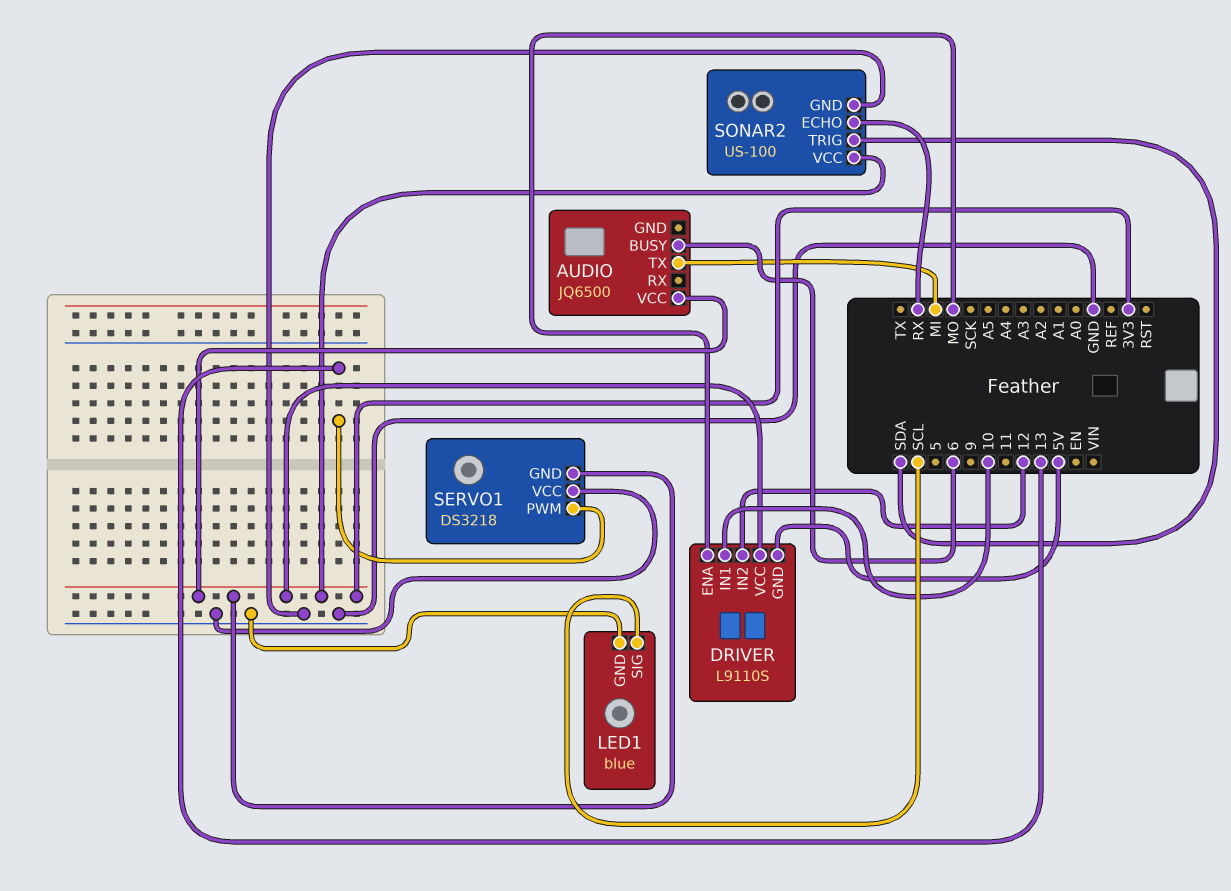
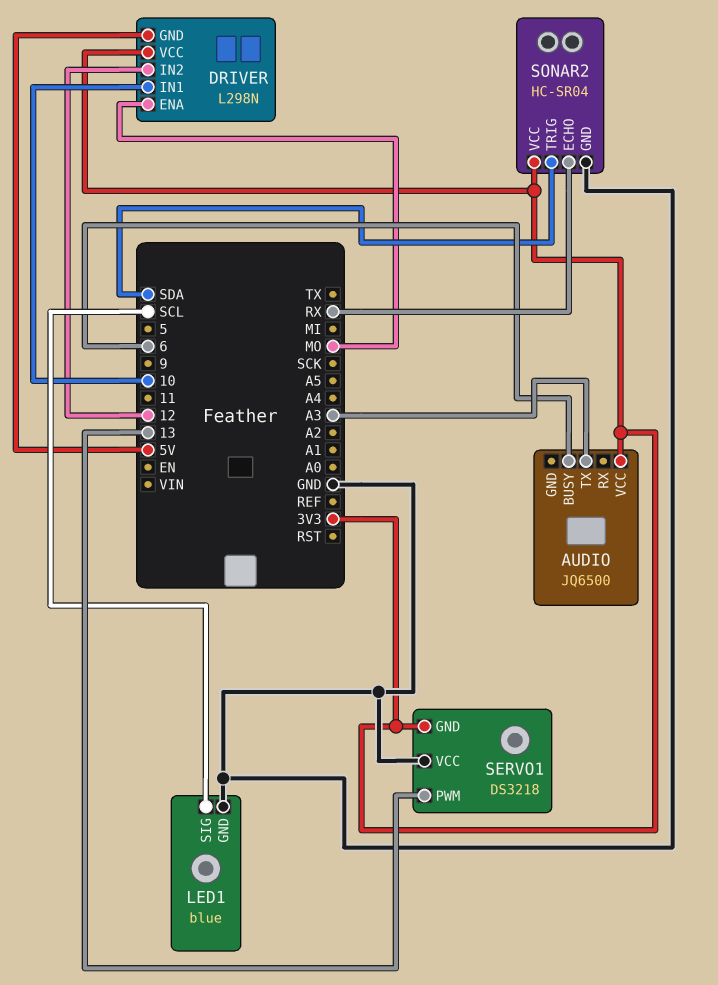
AUDIO pin TX: MI -> A3
DRIVER: L9110S -> L298N
SONAR2: US-100 -> HC-SR04

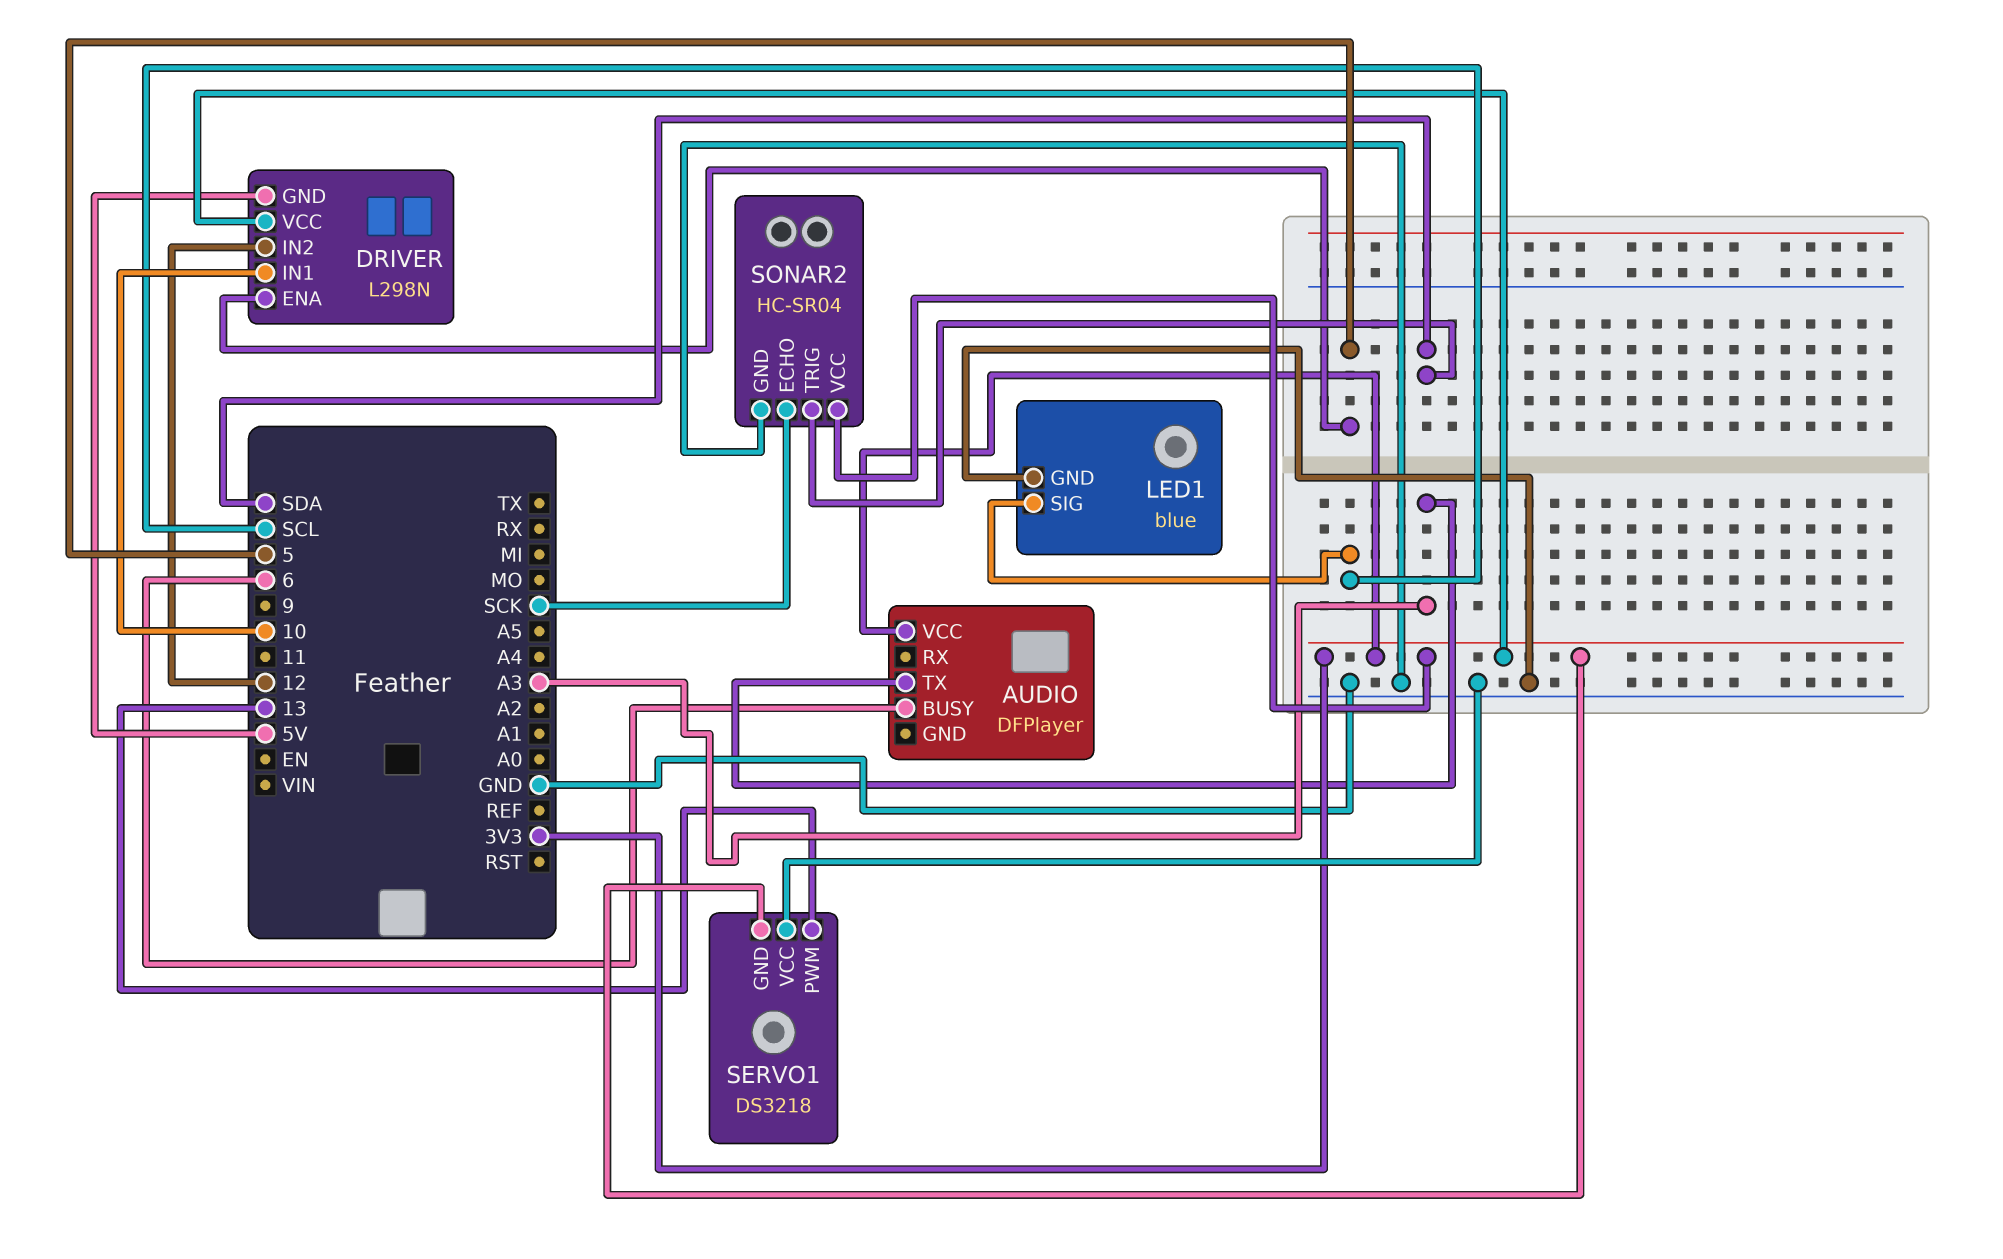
AUDIO: JQ6500 -> DFPlayer
DRIVER pin ENA: MO -> 5
SONAR2 pin ECHO: RX -> SCK

